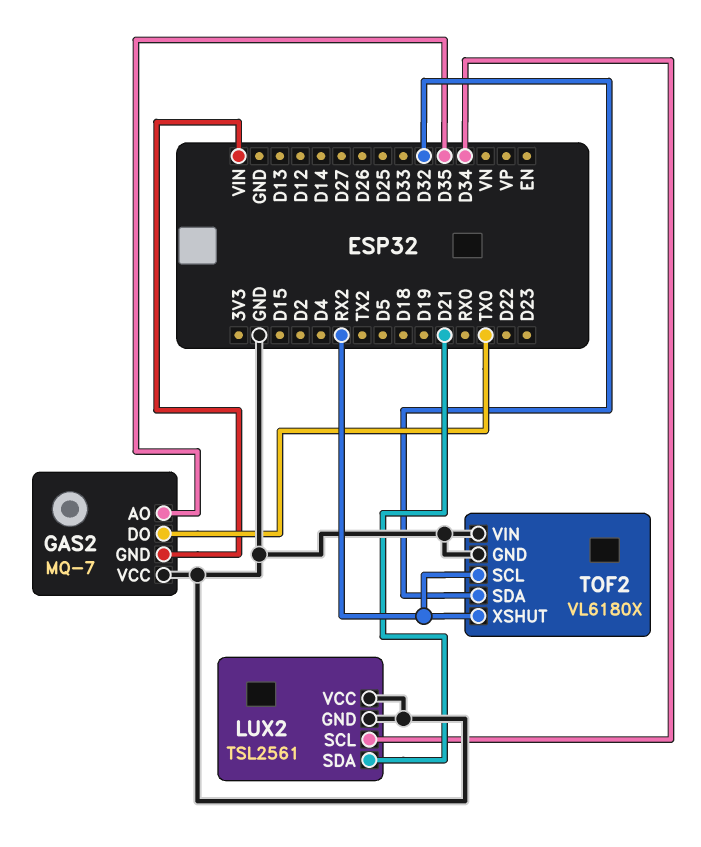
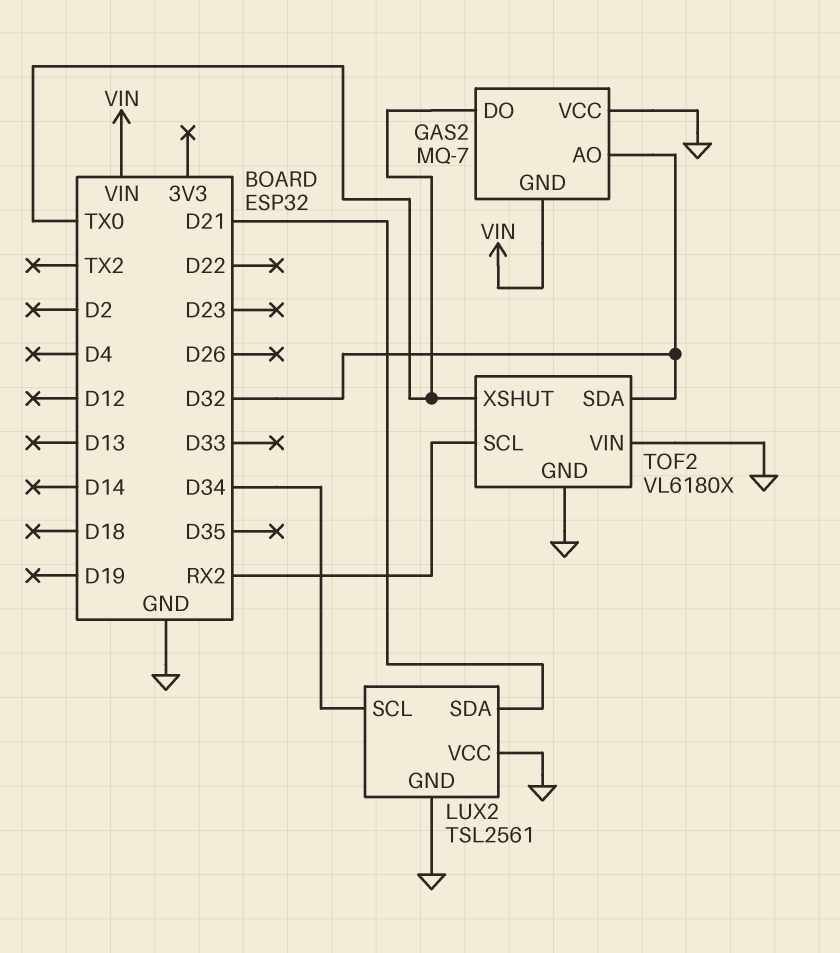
GAS2 pin AO: D35 -> D32
TOF2 pin XSHUT: RX2 -> TX0

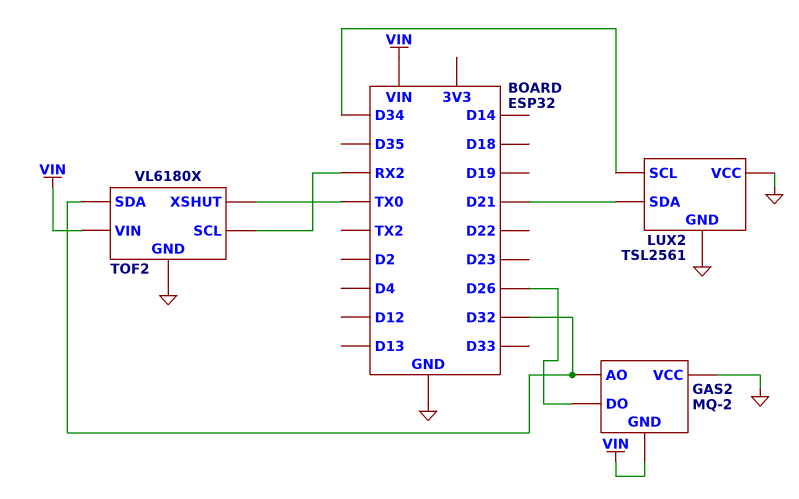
GAS2: MQ-7 -> MQ-2
GAS2 pin DO: TX0 -> D26
TOF2 pin VIN: GND -> VIN

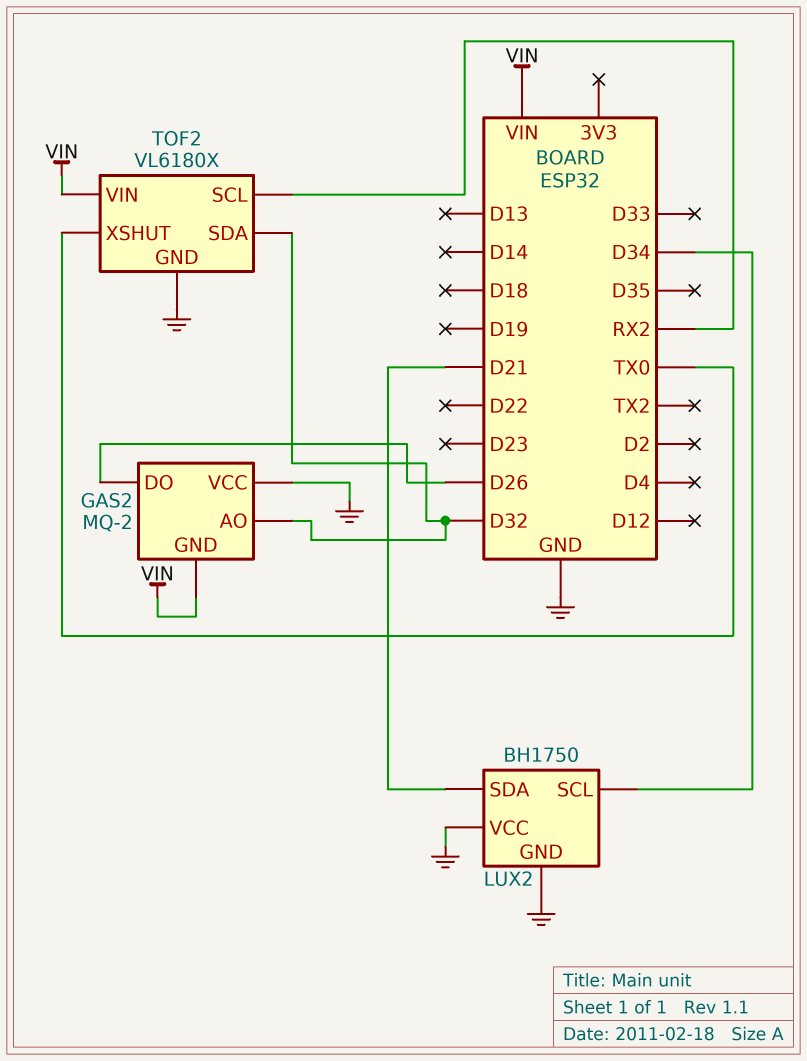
LUX2: TSL2561 -> BH1750

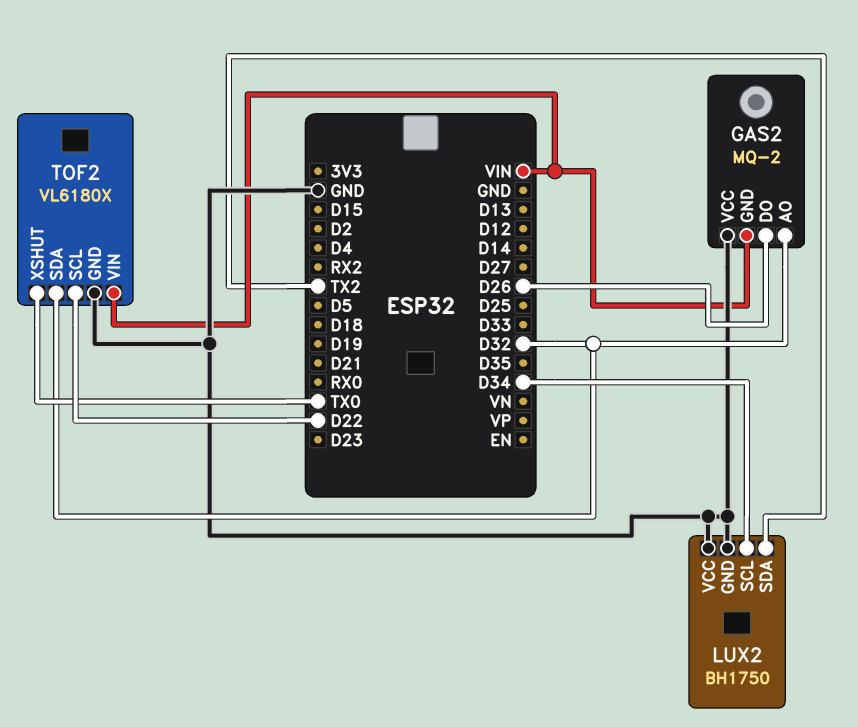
LUX2 pin SDA: D21 -> TX2
TOF2 pin SCL: RX2 -> D22

